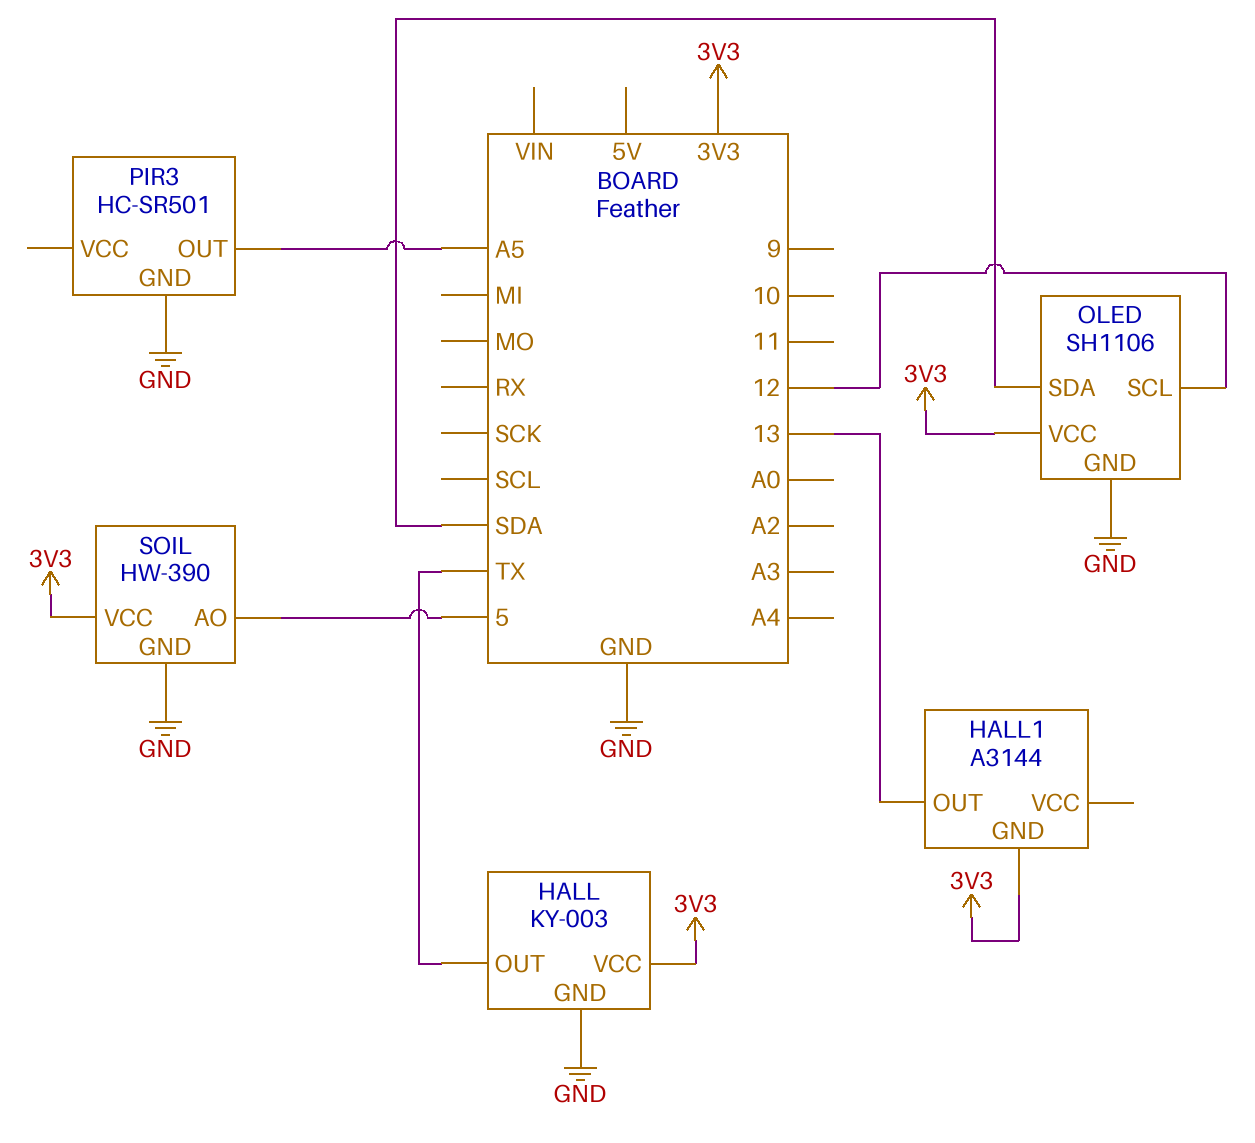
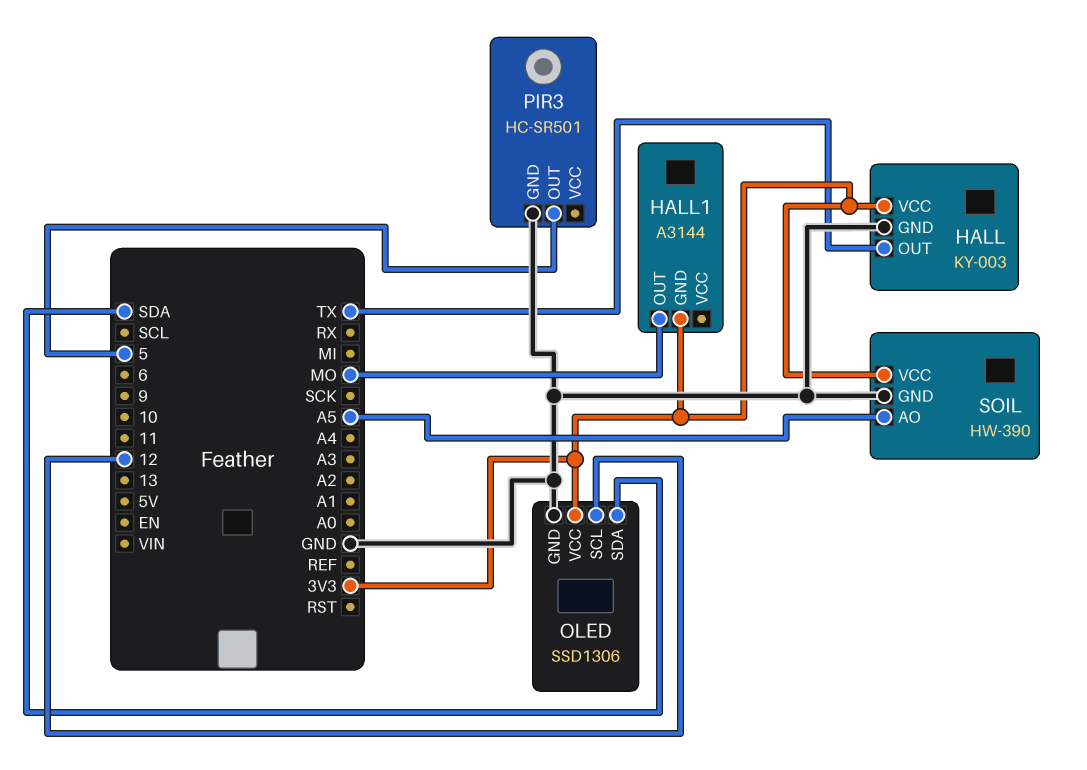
HALL1 pin OUT: 13 -> MO
OLED: SH1106 -> SSD1306
PIR3 pin OUT: A5 -> 5
SOIL pin AO: 5 -> A5

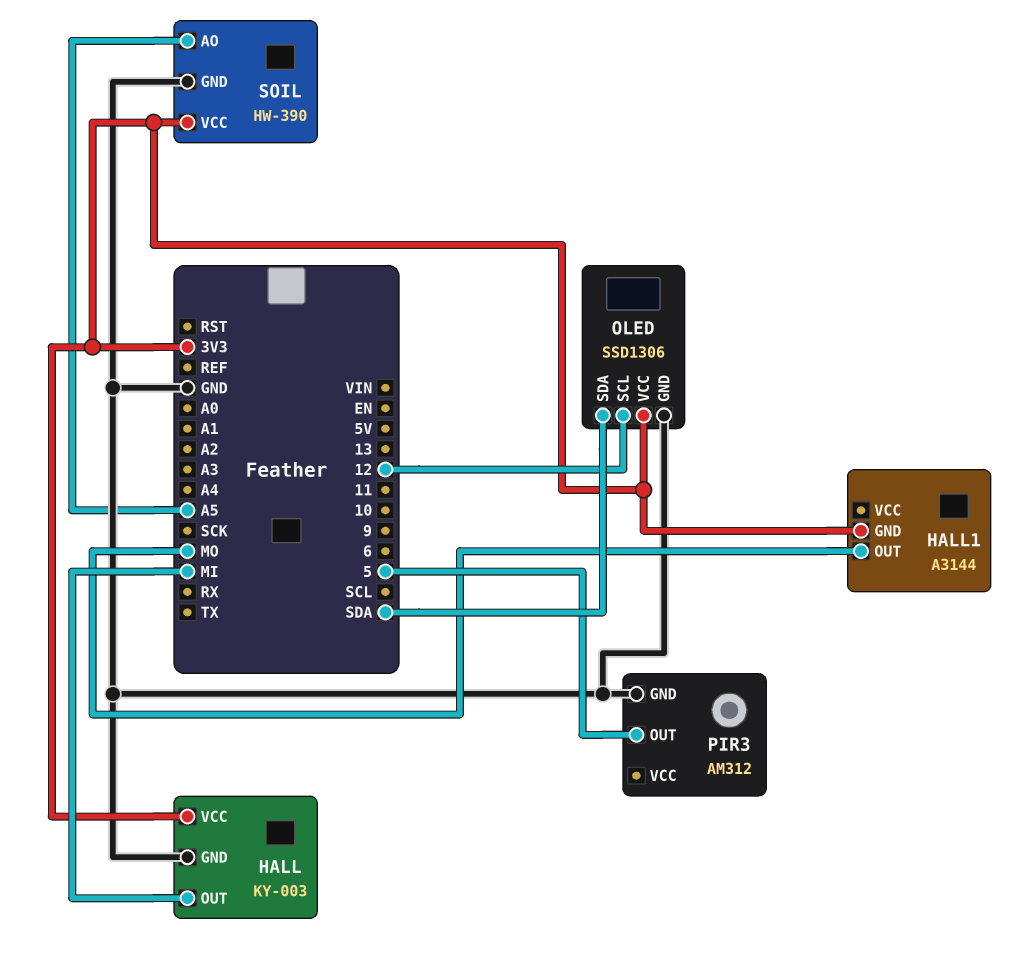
HALL pin OUT: TX -> MI
PIR3: HC-SR501 -> AM312

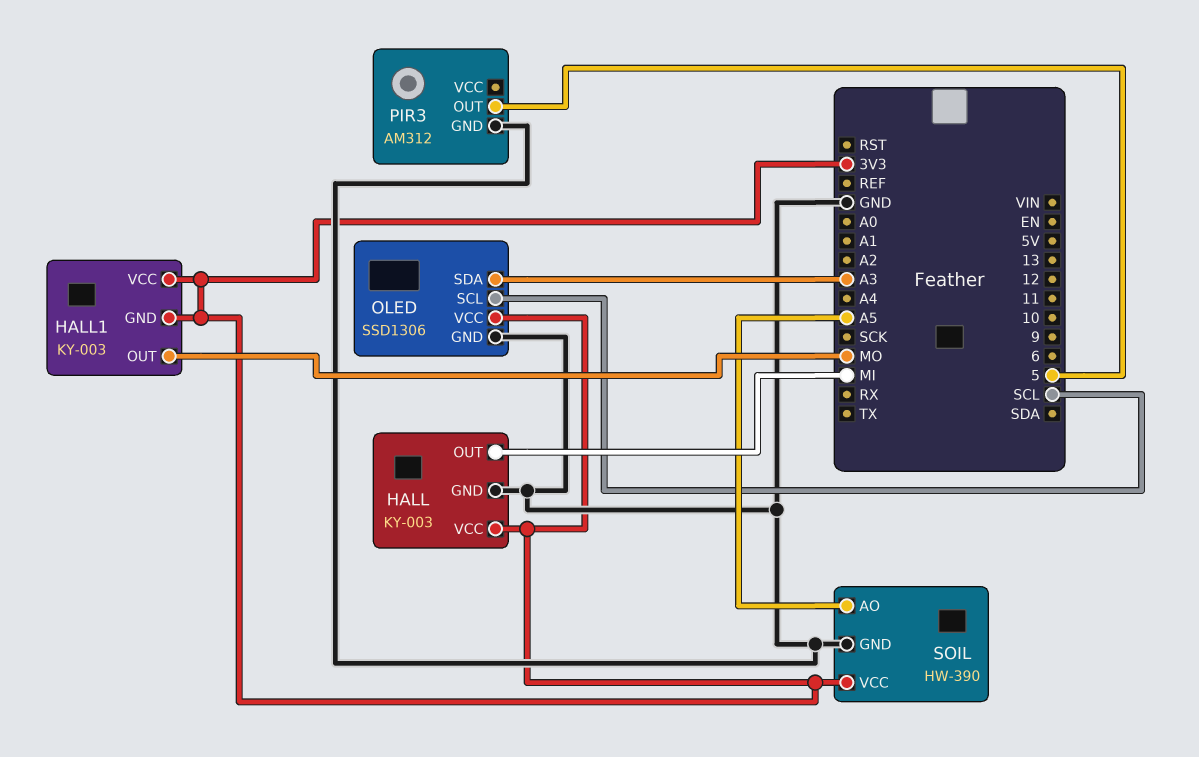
HALL1: A3144 -> KY-003
HALL1 pin VCC: none -> 3V3
OLED pin SCL: 12 -> SCL
OLED pin SDA: SDA -> A3

